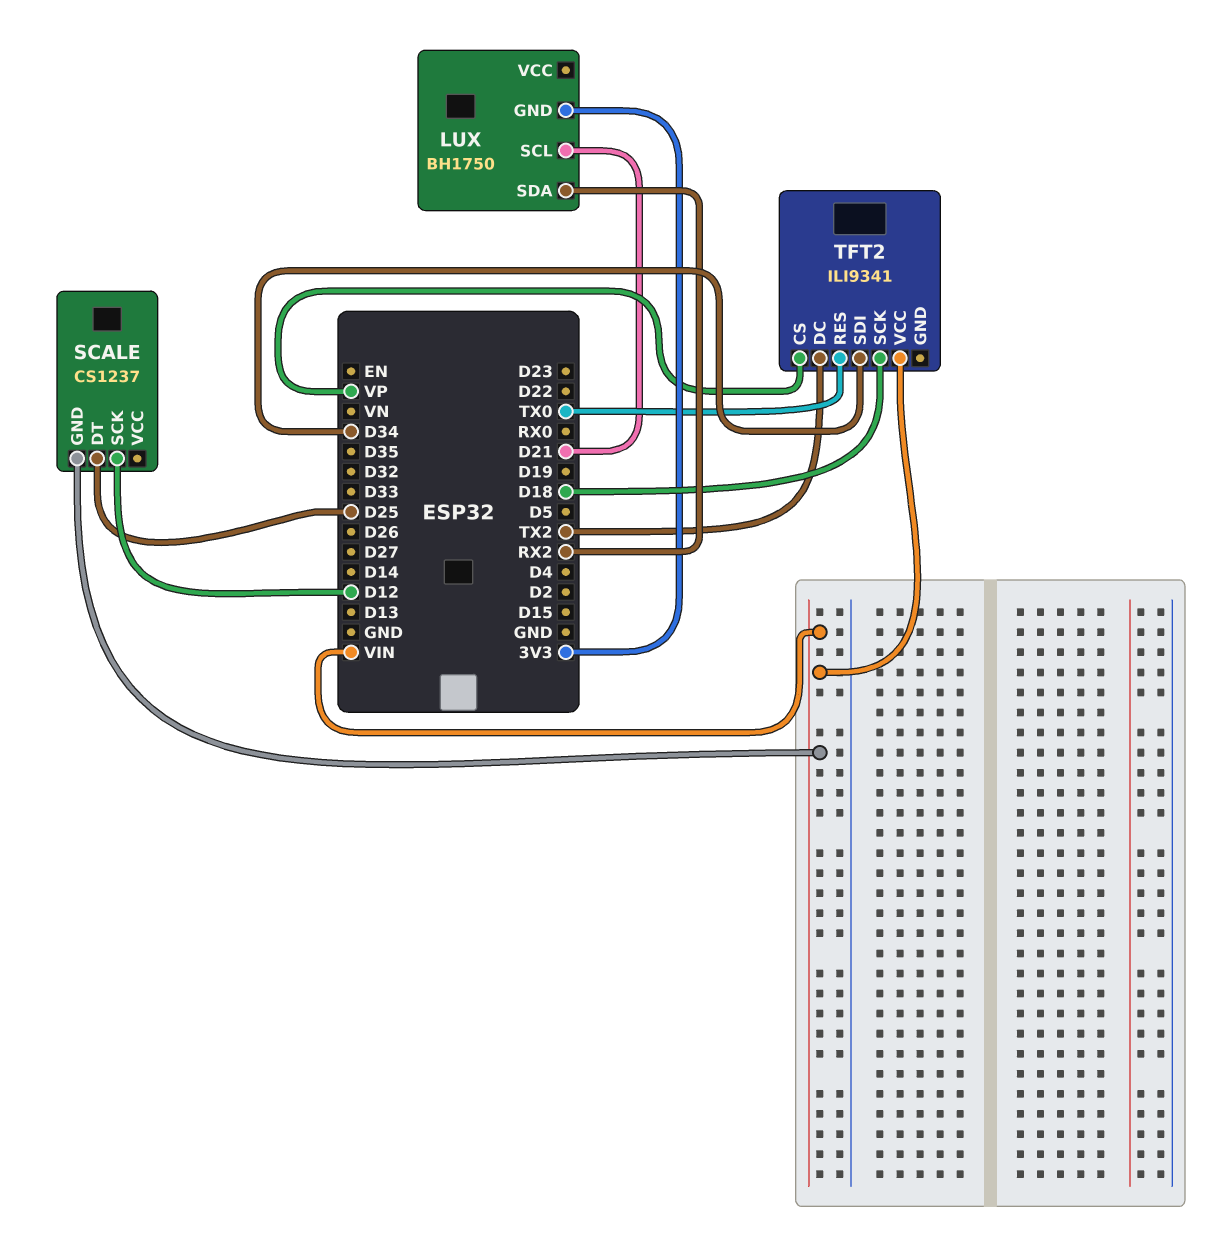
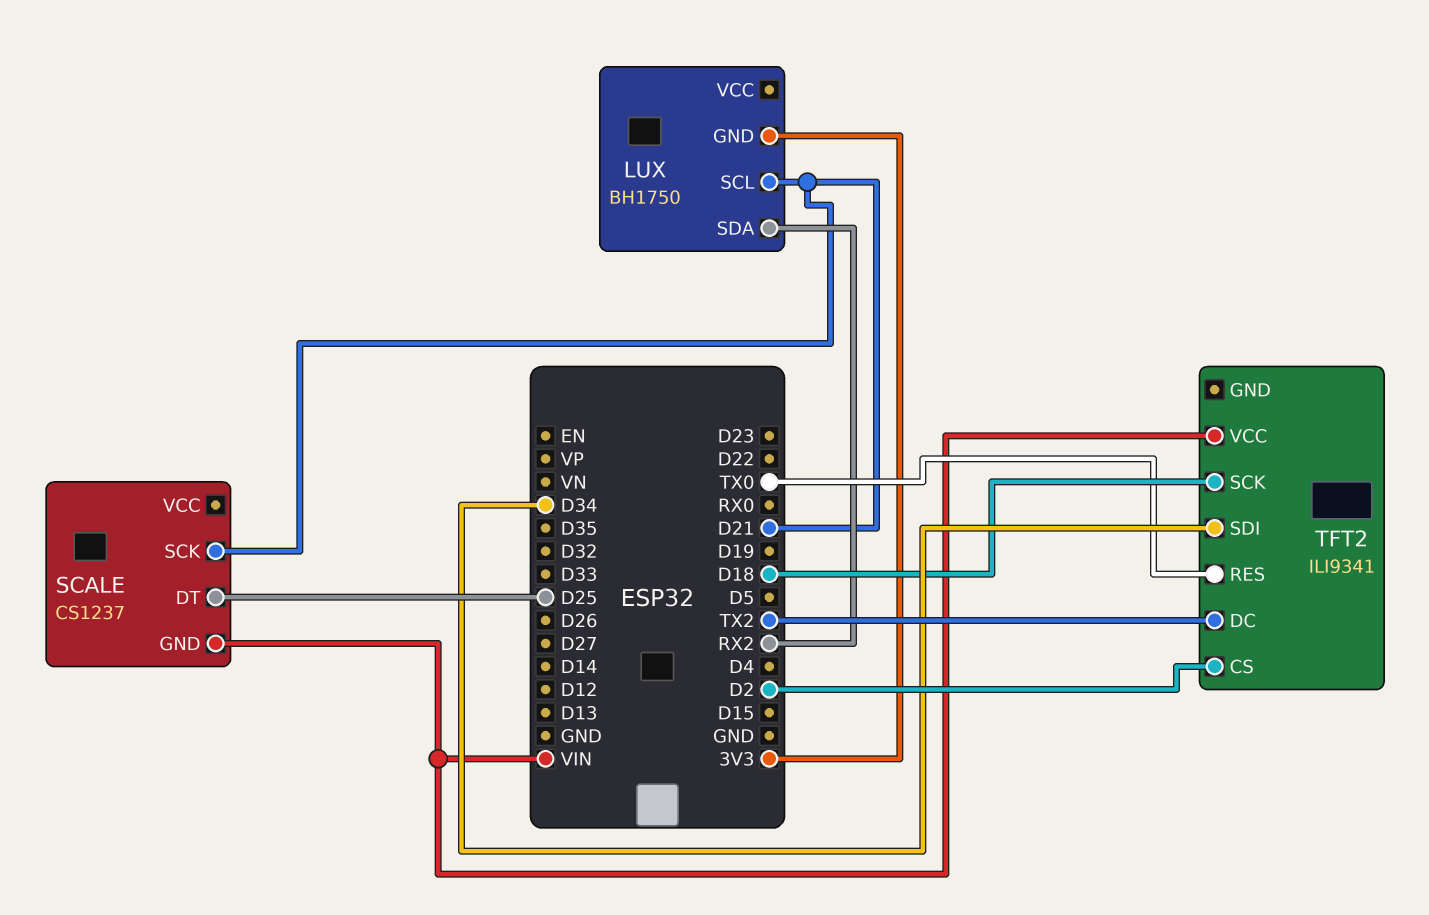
SCALE pin SCK: D12 -> D21
TFT2 pin CS: VP -> D2

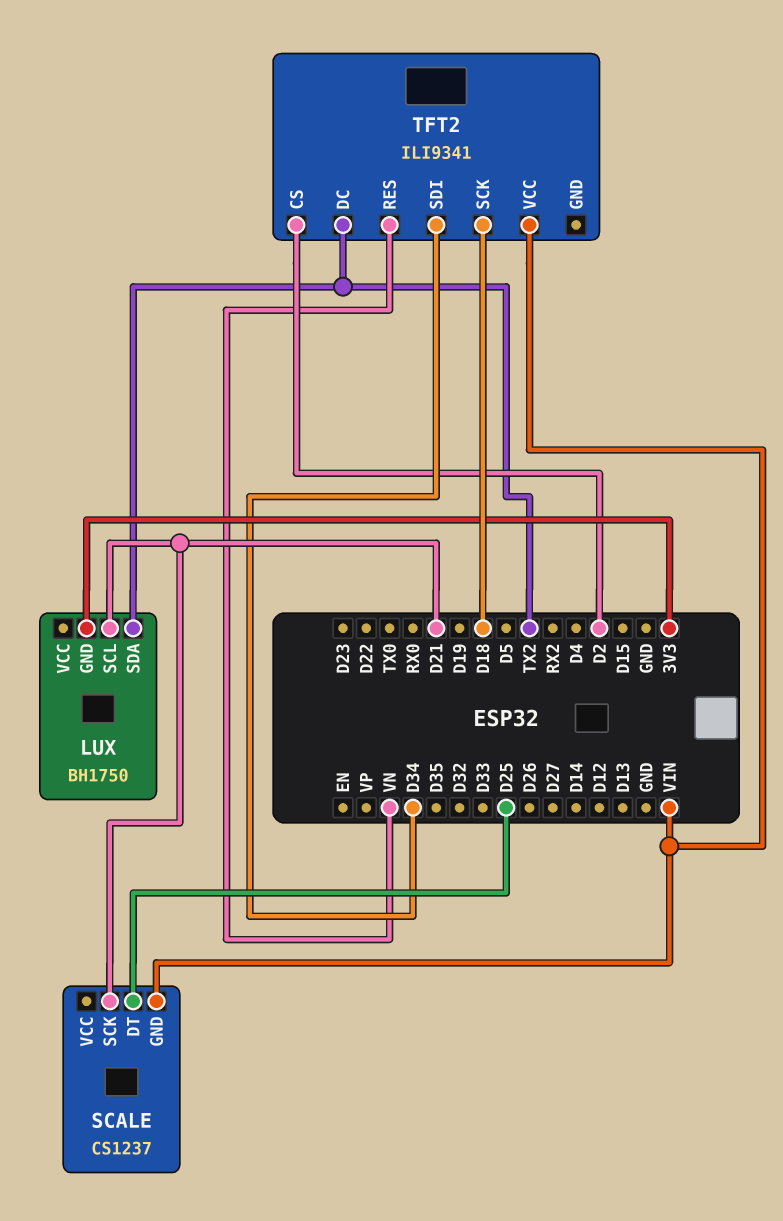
LUX pin SDA: RX2 -> TX2
TFT2 pin RES: TX0 -> VN

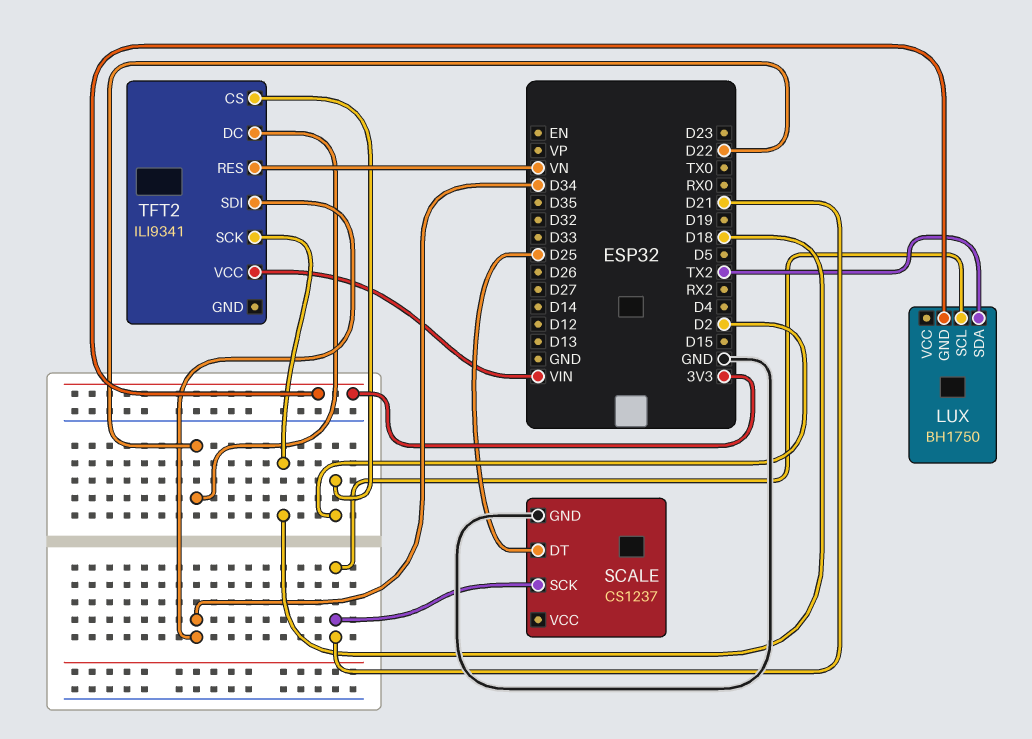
SCALE pin GND: VIN -> GND
TFT2 pin DC: TX2 -> D22

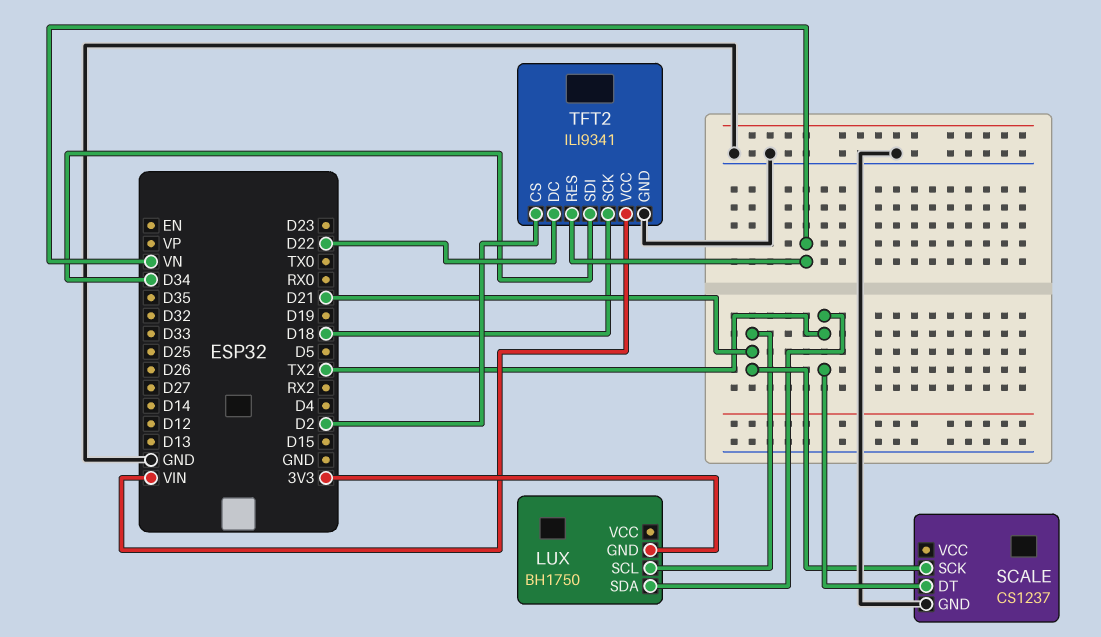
SCALE pin DT: D25 -> TX2
TFT2 pin GND: none -> GND

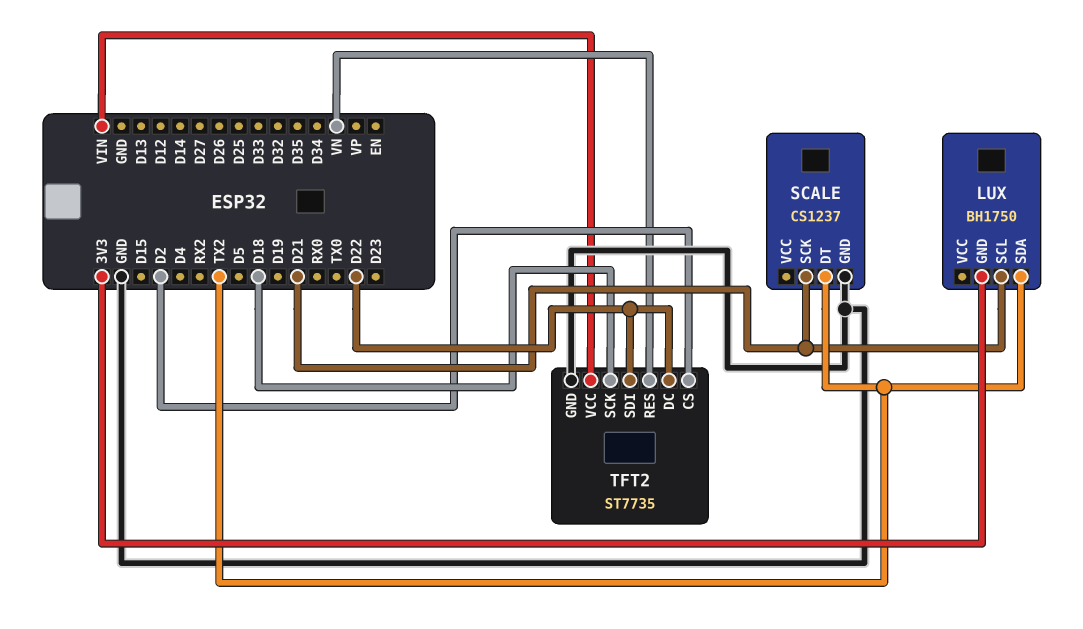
TFT2: ILI9341 -> ST7735
TFT2 pin SDI: D34 -> D22

